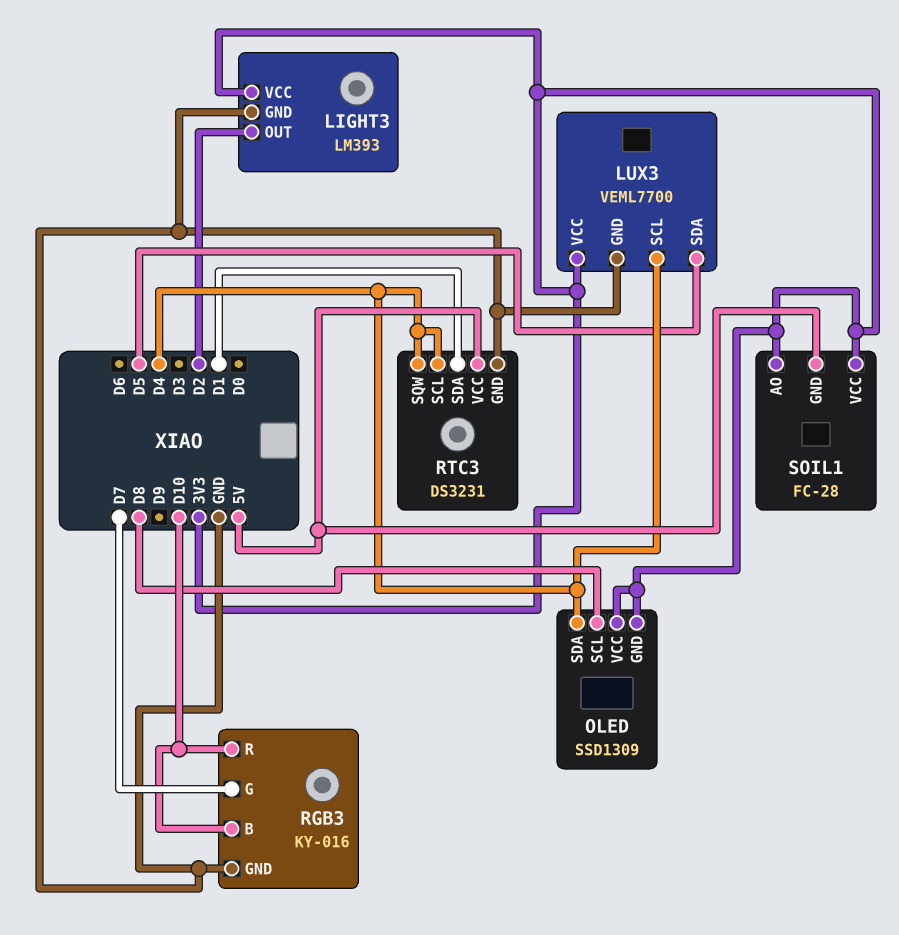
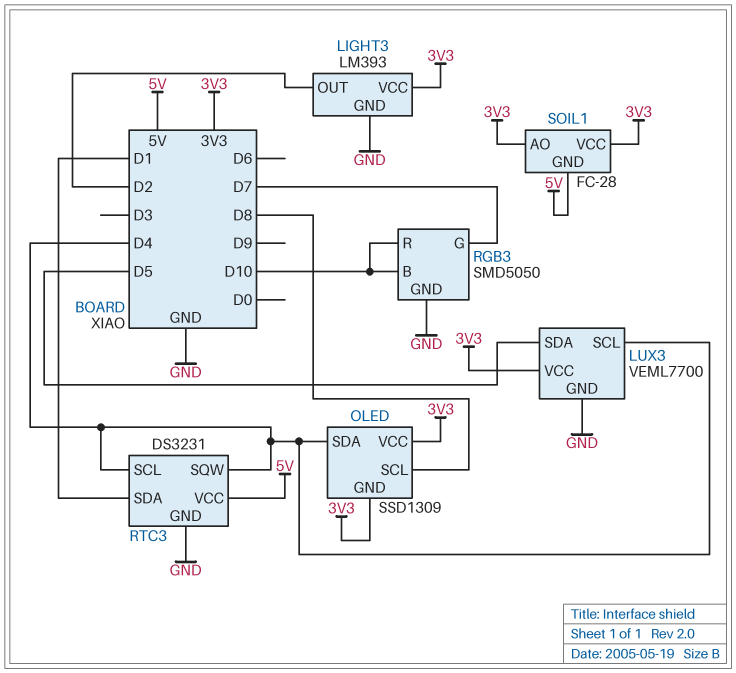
RGB3: KY-016 -> SMD5050

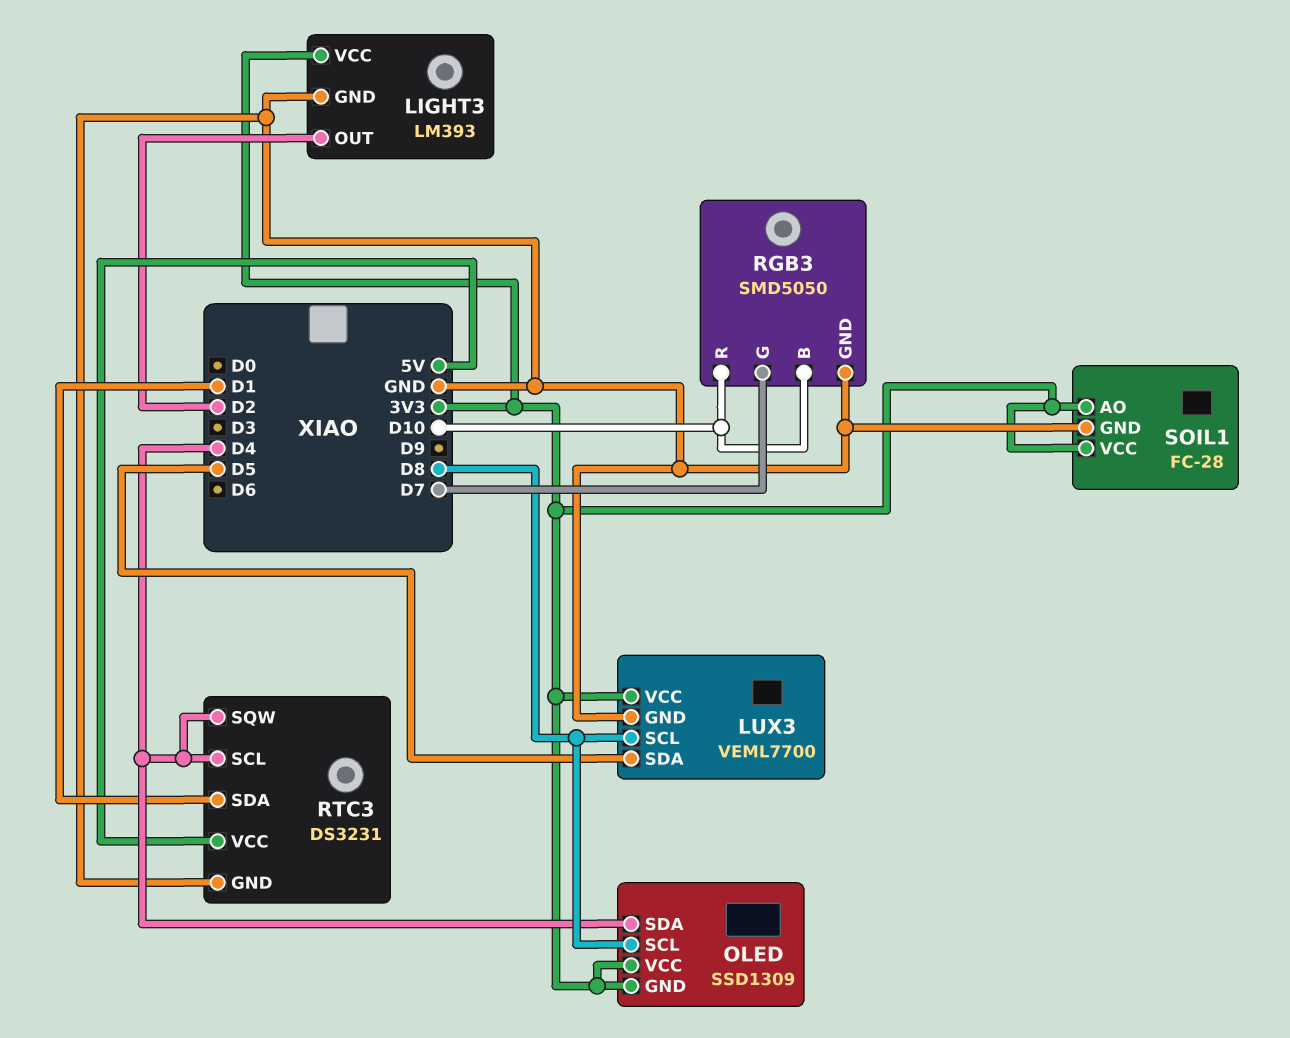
LUX3 pin SCL: D4 -> D8
SOIL1 pin GND: 5V -> GND

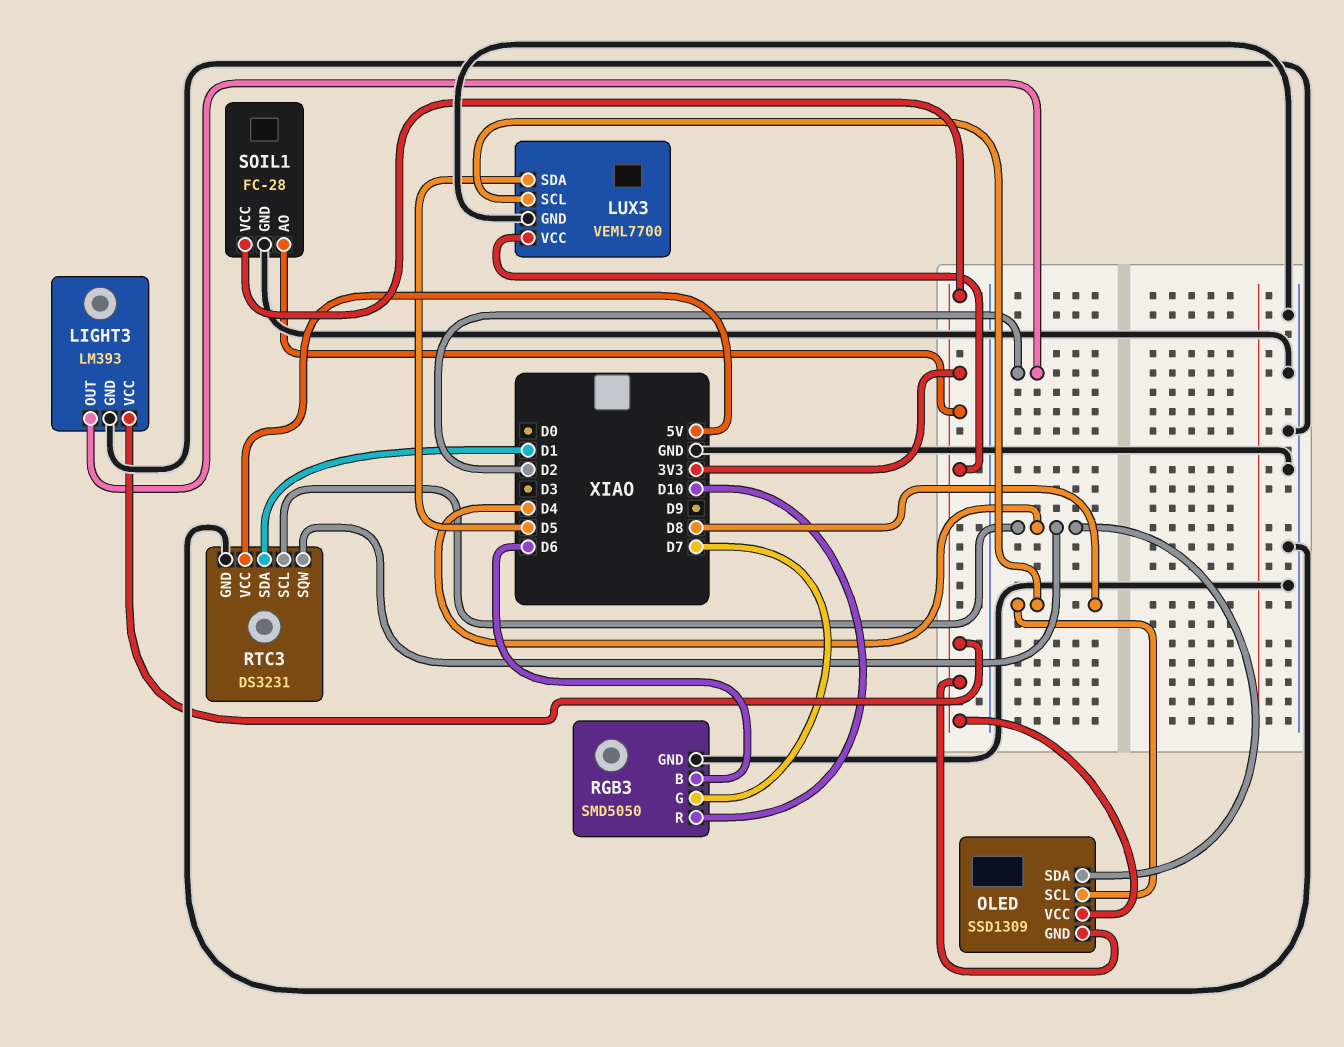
RGB3 pin B: D10 -> D6

